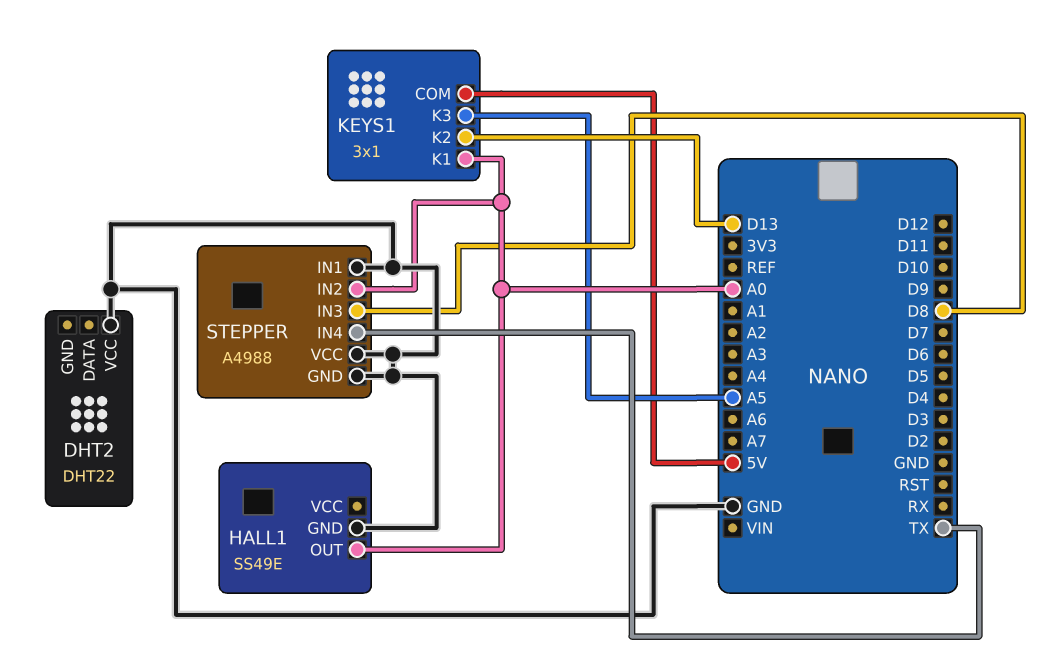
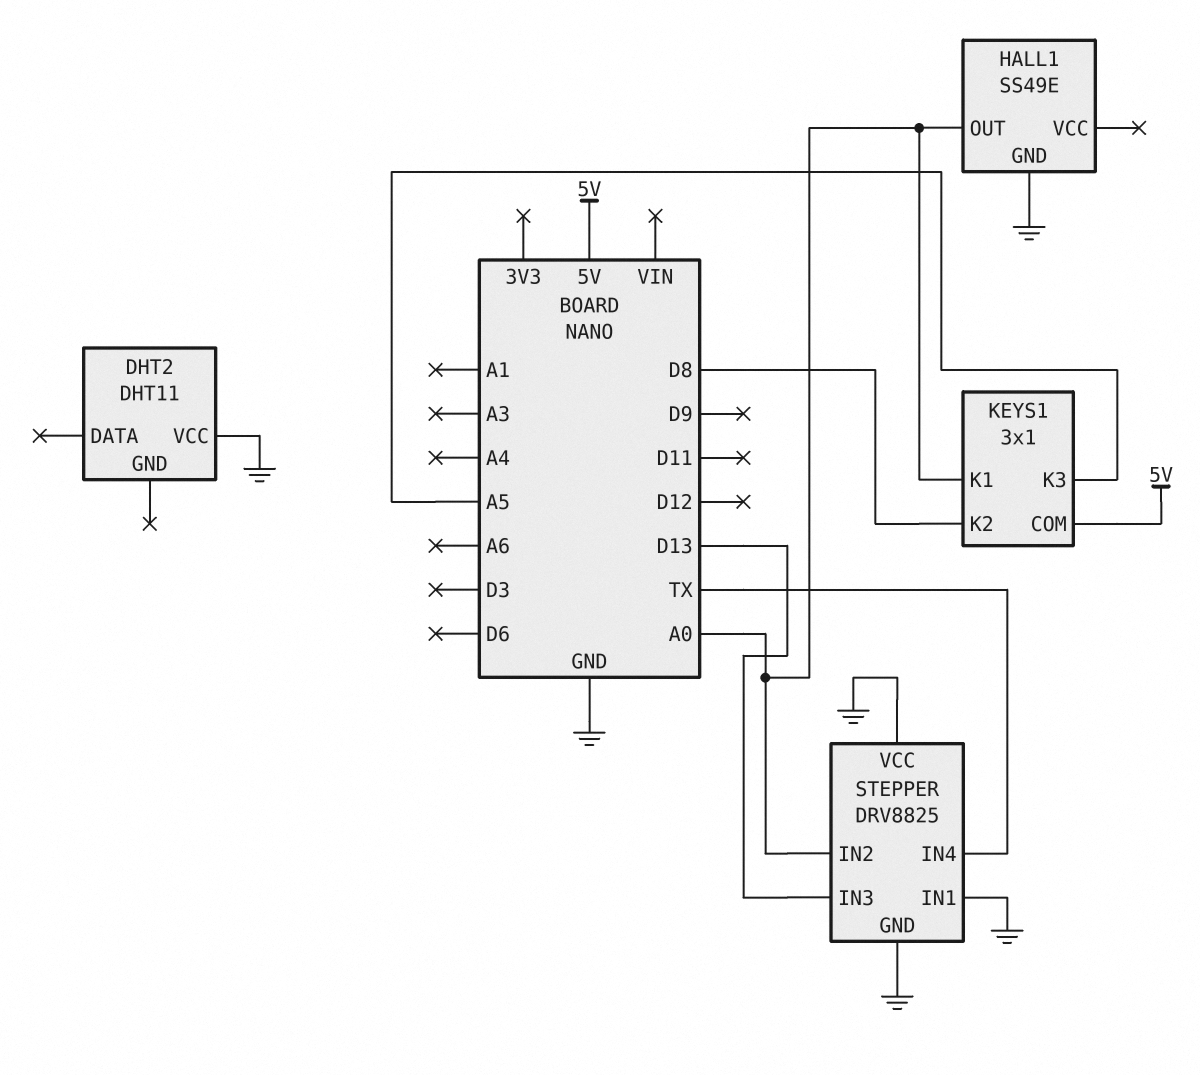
DHT2: DHT22 -> DHT11
KEYS1 pin K2: D13 -> D8
STEPPER: A4988 -> DRV8825
STEPPER pin IN3: D8 -> D13

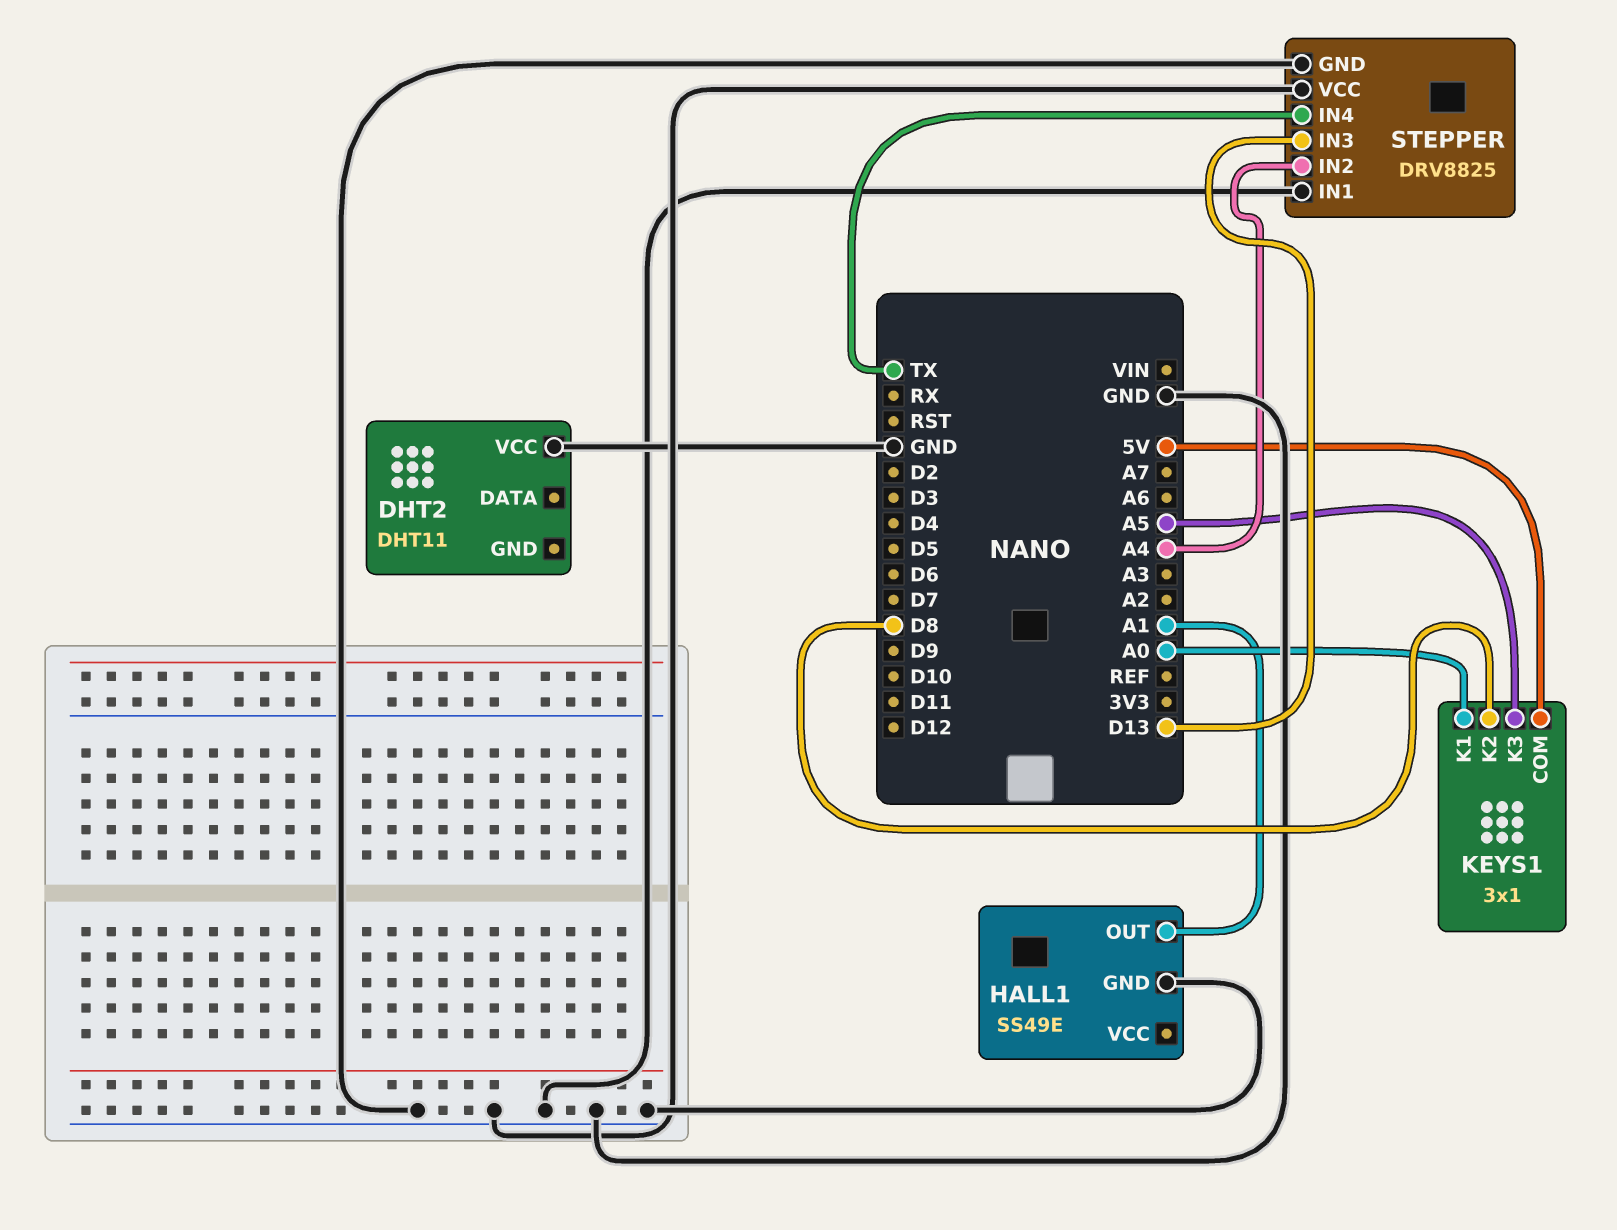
HALL1 pin OUT: A0 -> A1
STEPPER pin IN2: A0 -> A4

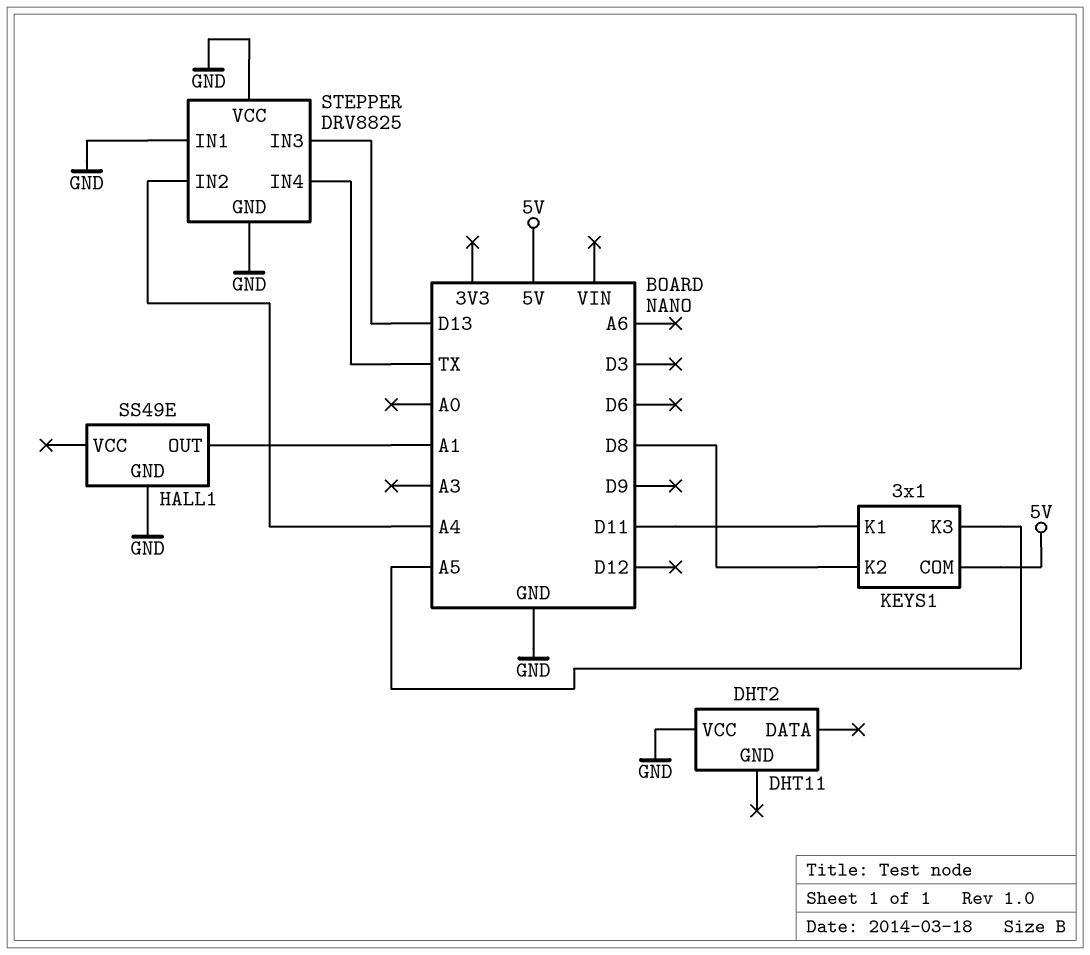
KEYS1 pin K1: A0 -> D11

